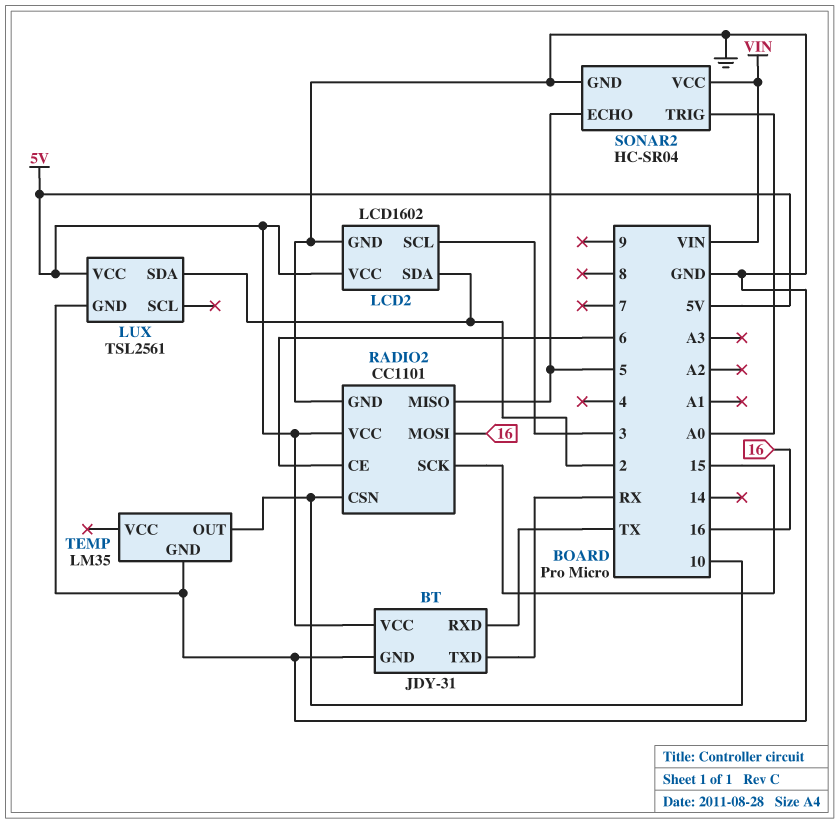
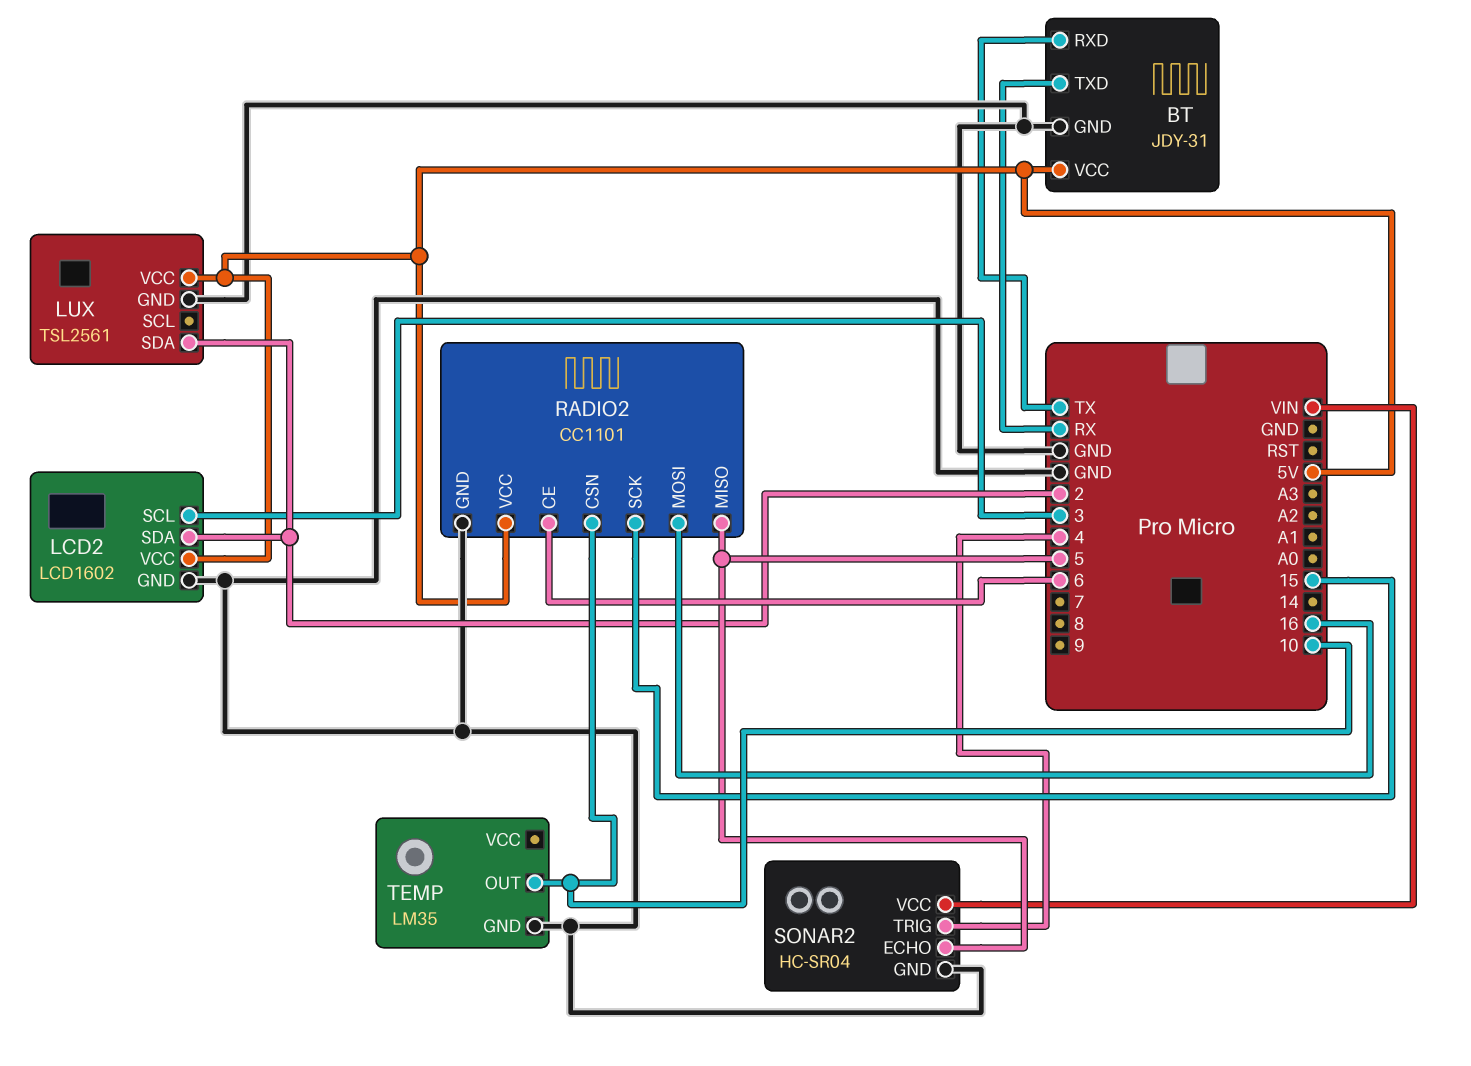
SONAR2 pin TRIG: A0 -> 4

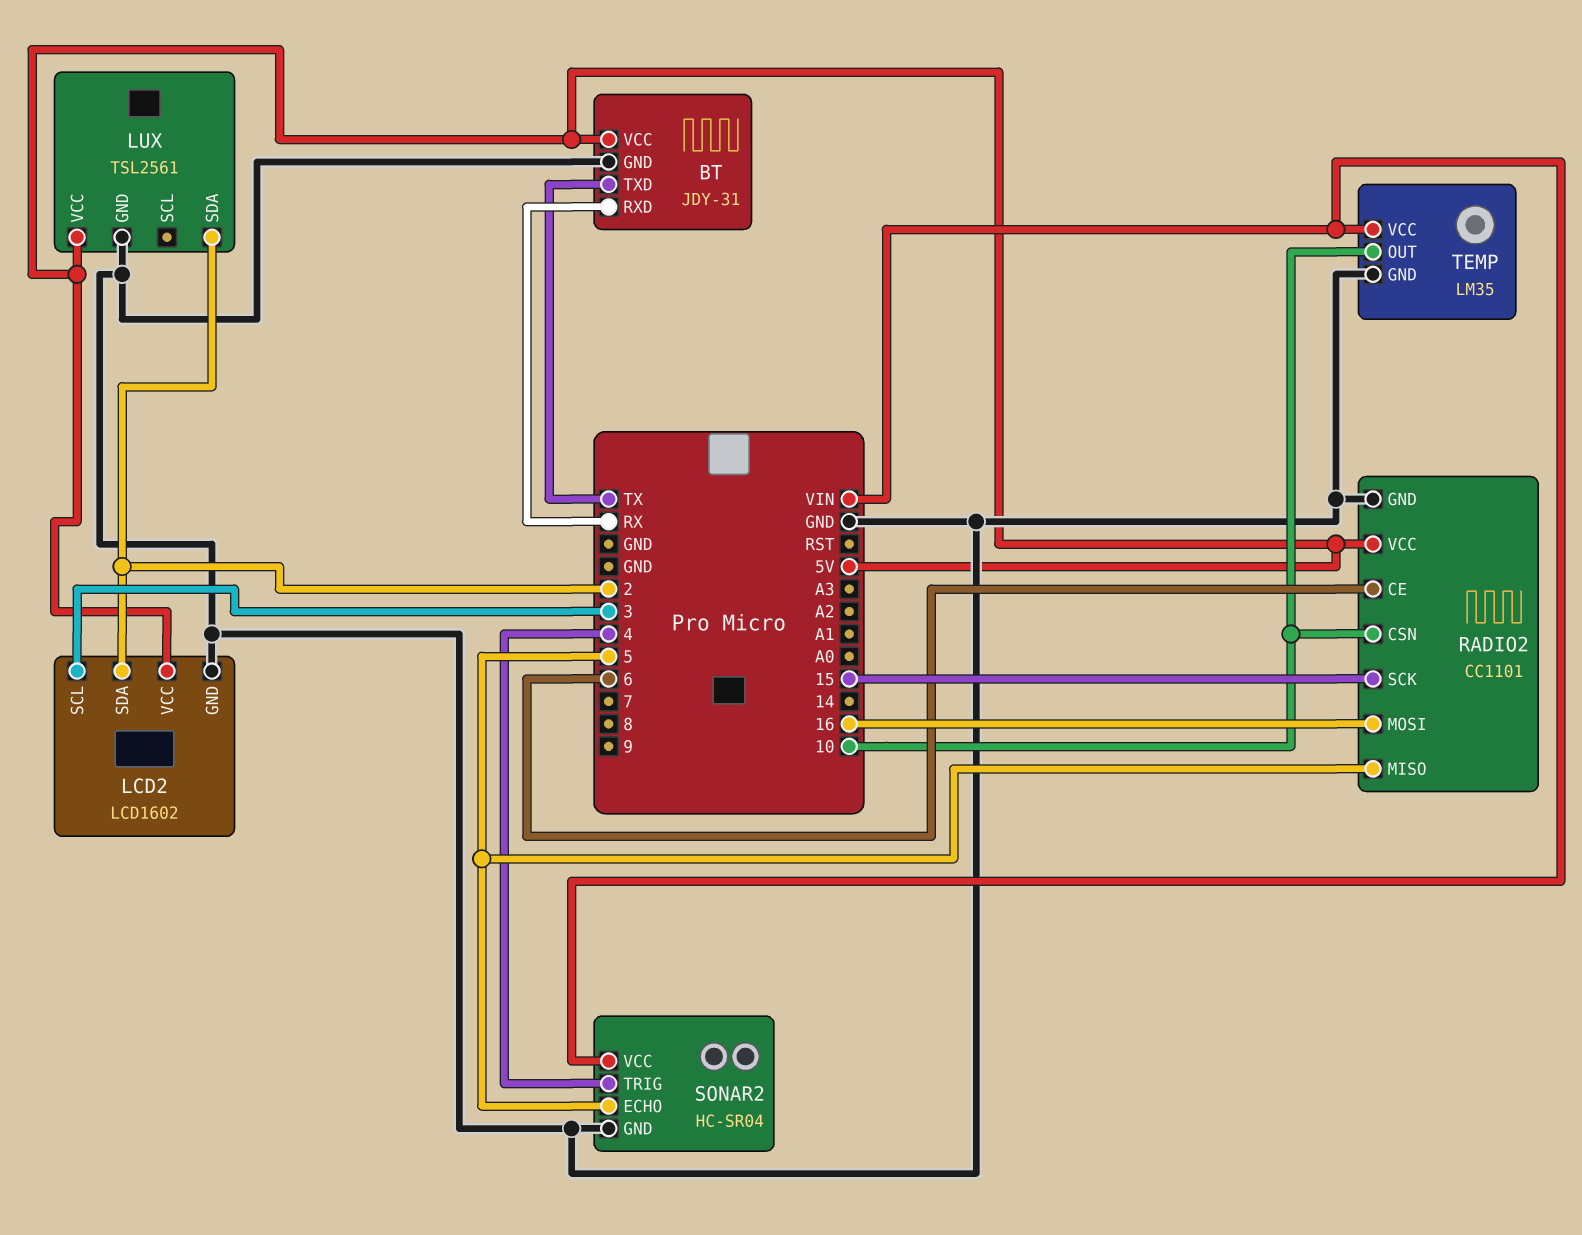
BT pin RXD: TX -> RX
BT pin TXD: RX -> TX
TEMP pin VCC: none -> VIN

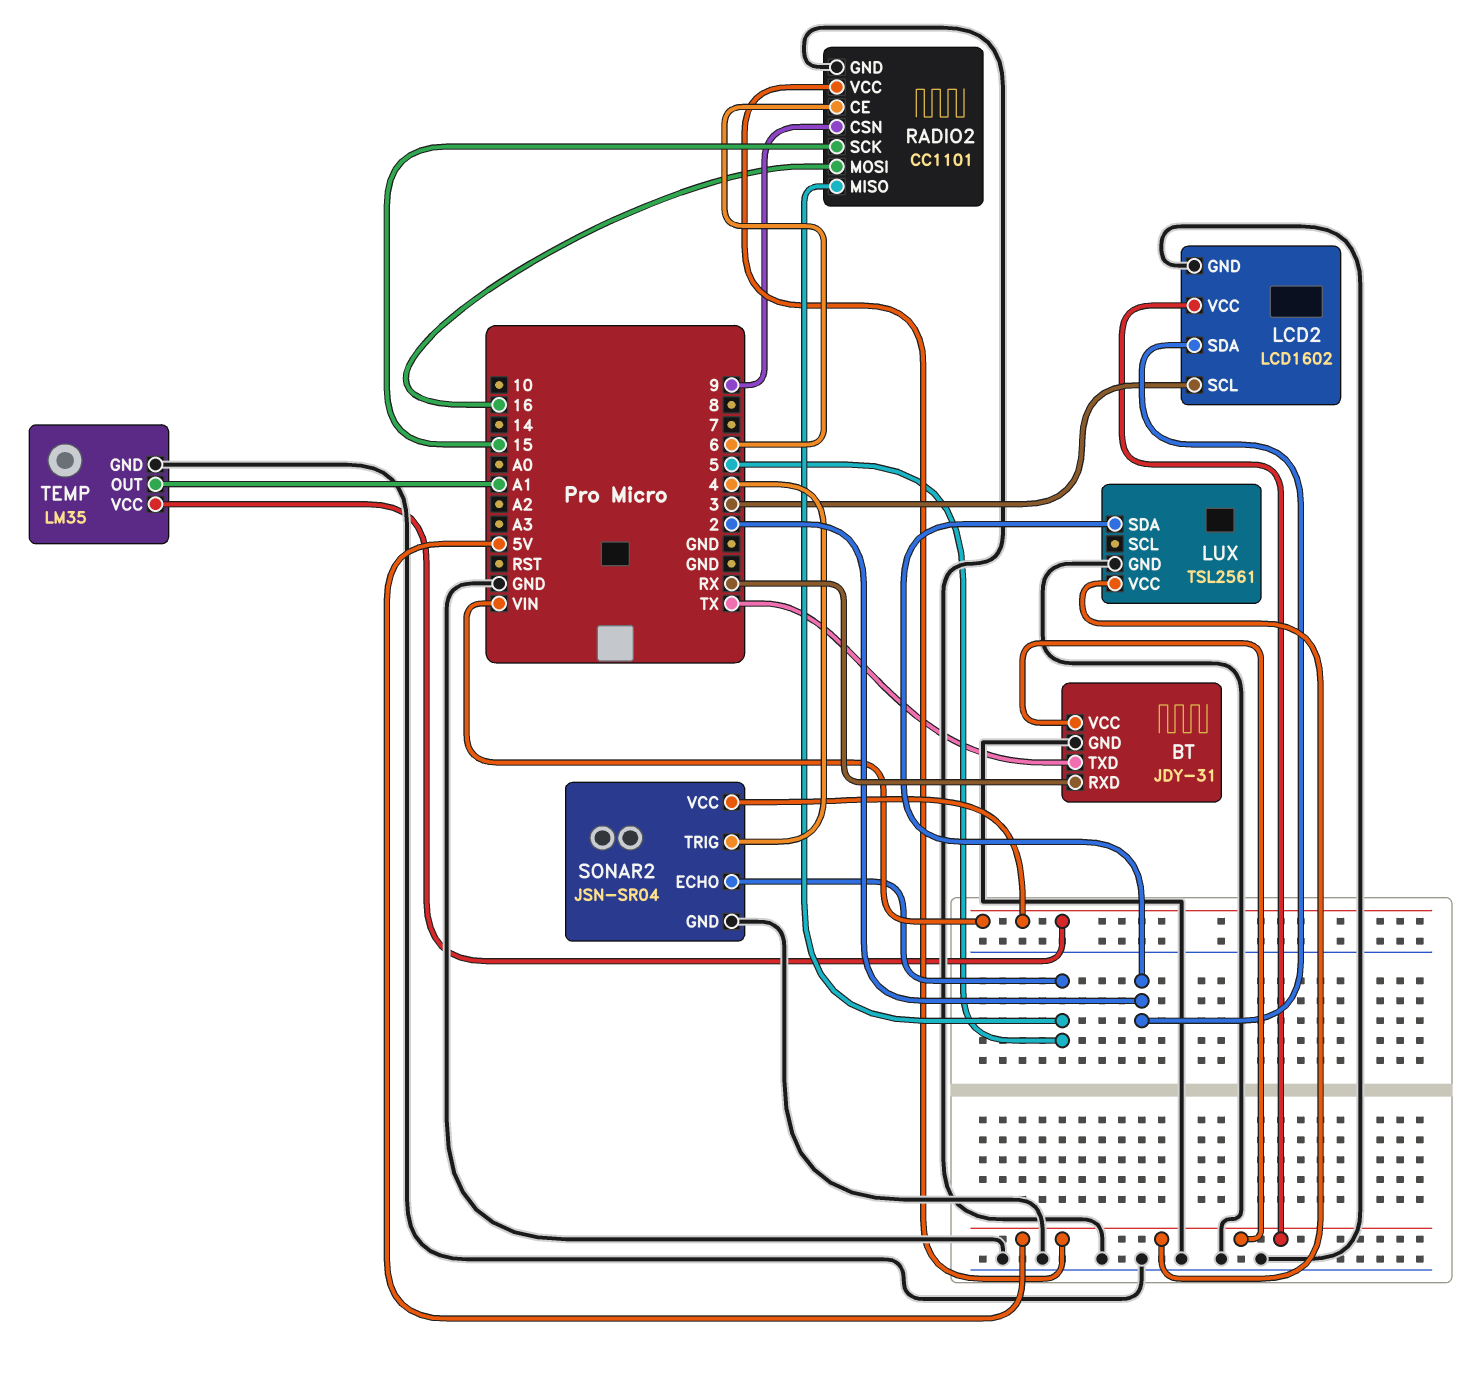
RADIO2 pin CSN: 10 -> 9
SONAR2: HC-SR04 -> JSN-SR04
TEMP pin OUT: 10 -> A1

